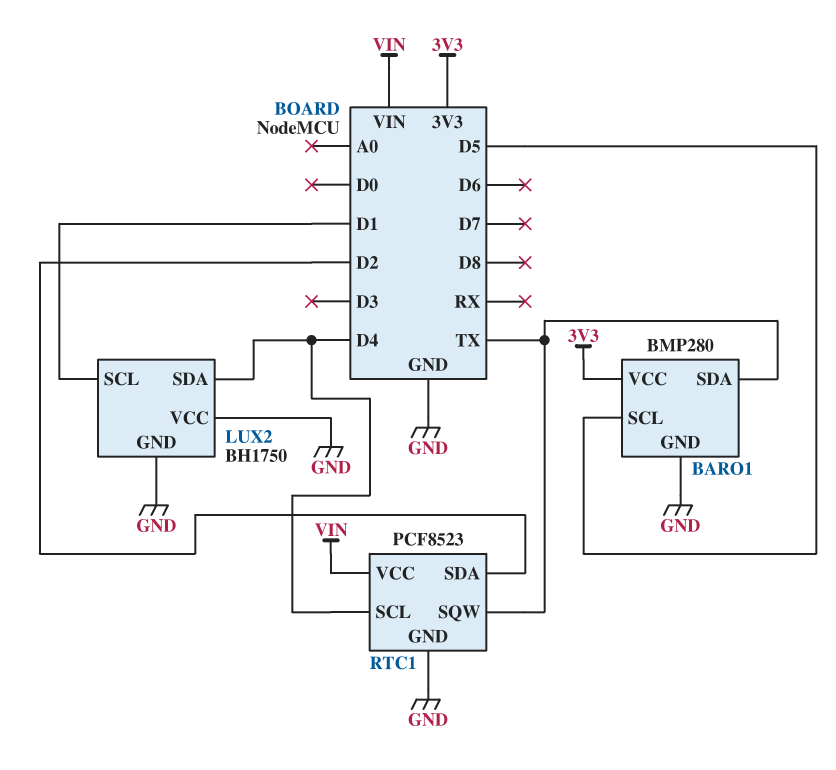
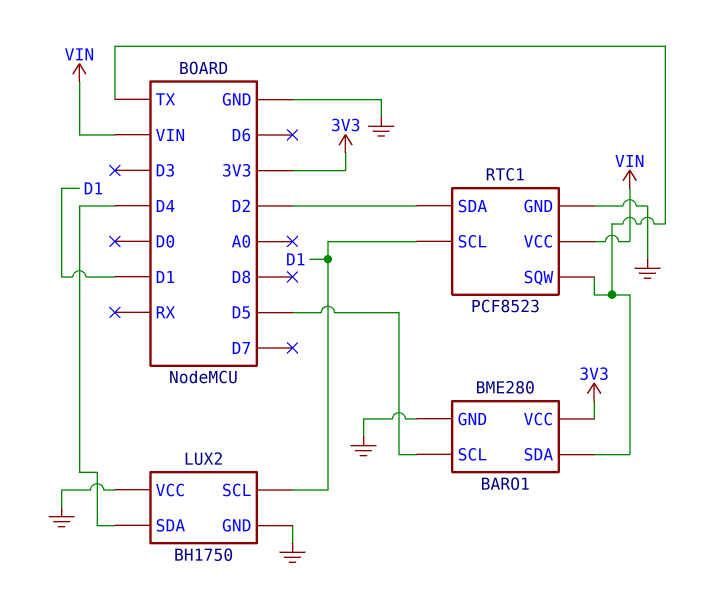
BARO1: BMP280 -> BME280
RTC1 pin SCL: D4 -> D1

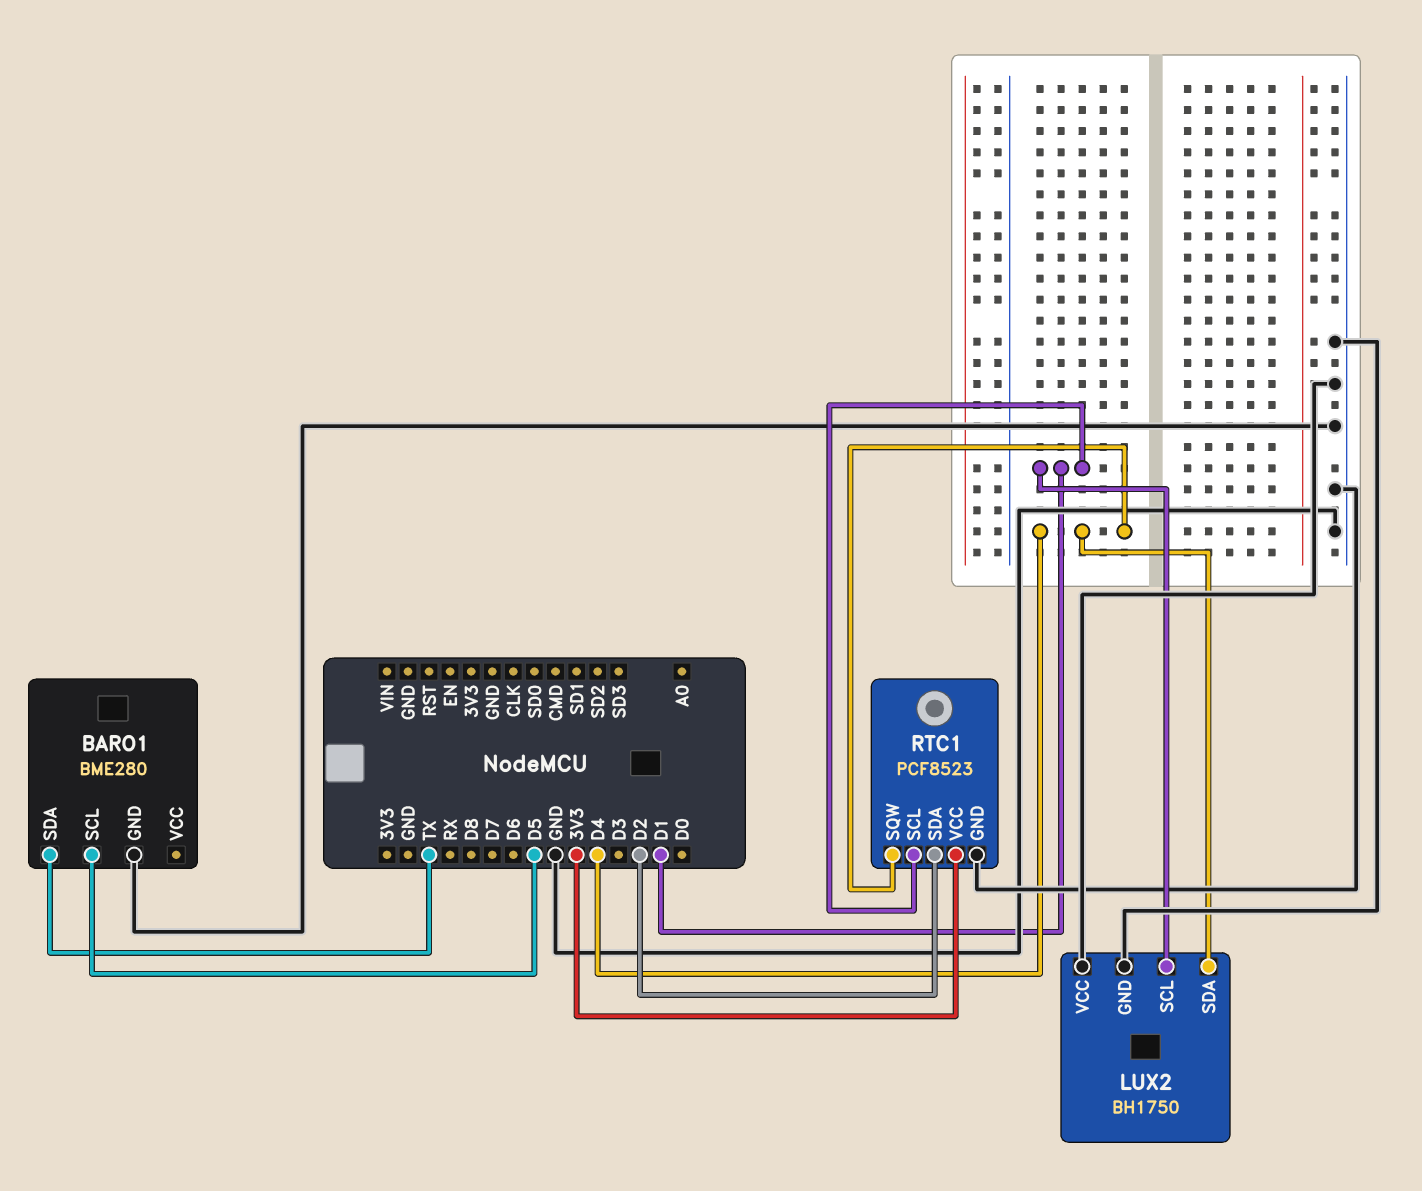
BARO1 pin VCC: 3V3 -> none
RTC1 pin SQW: TX -> D4
RTC1 pin VCC: VIN -> 3V3

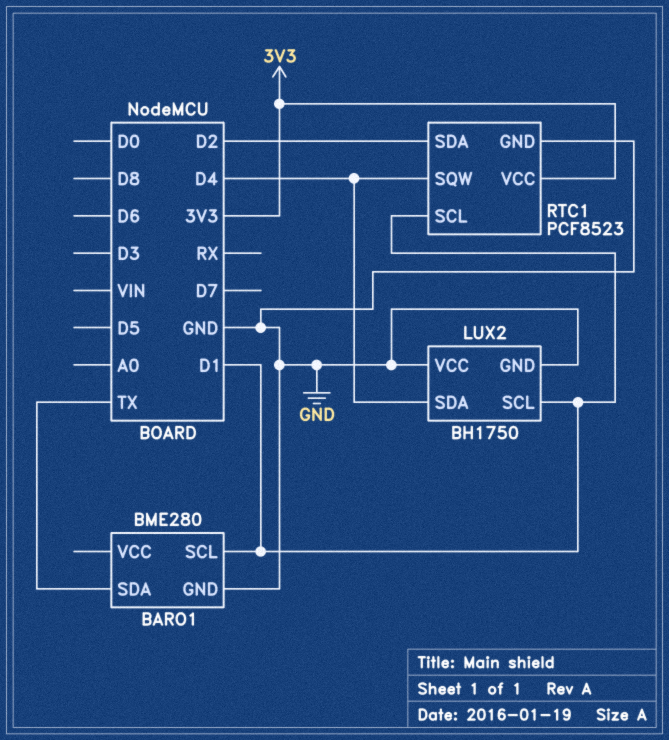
BARO1 pin SCL: D5 -> D1

